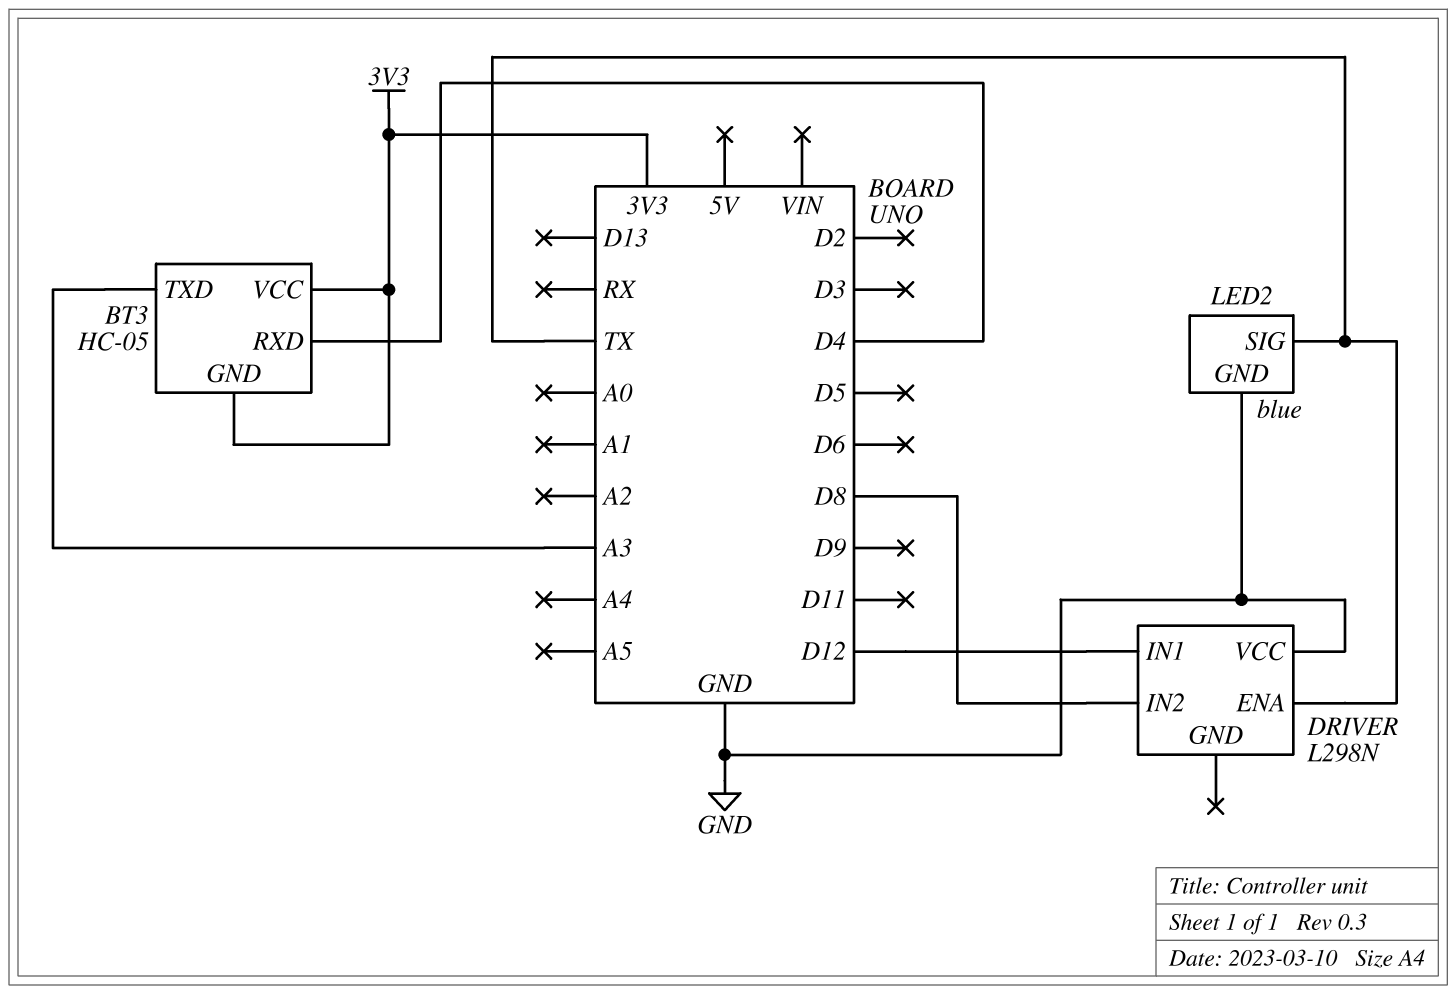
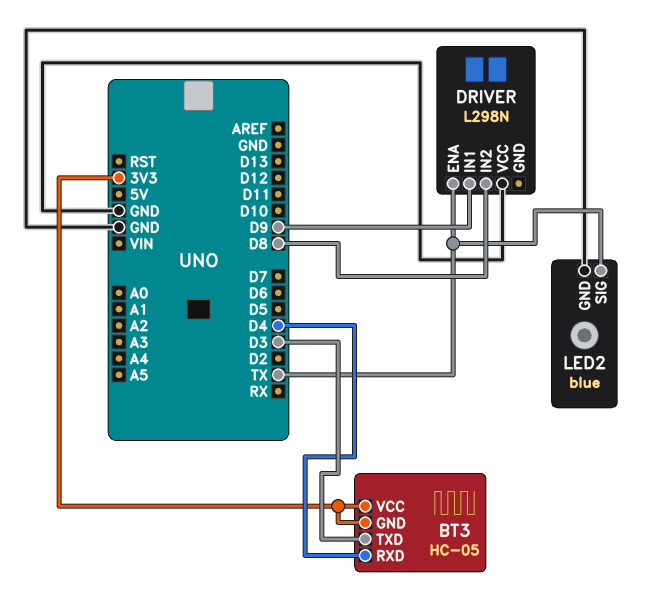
BT3 pin TXD: A3 -> D3
DRIVER pin IN1: D12 -> D9

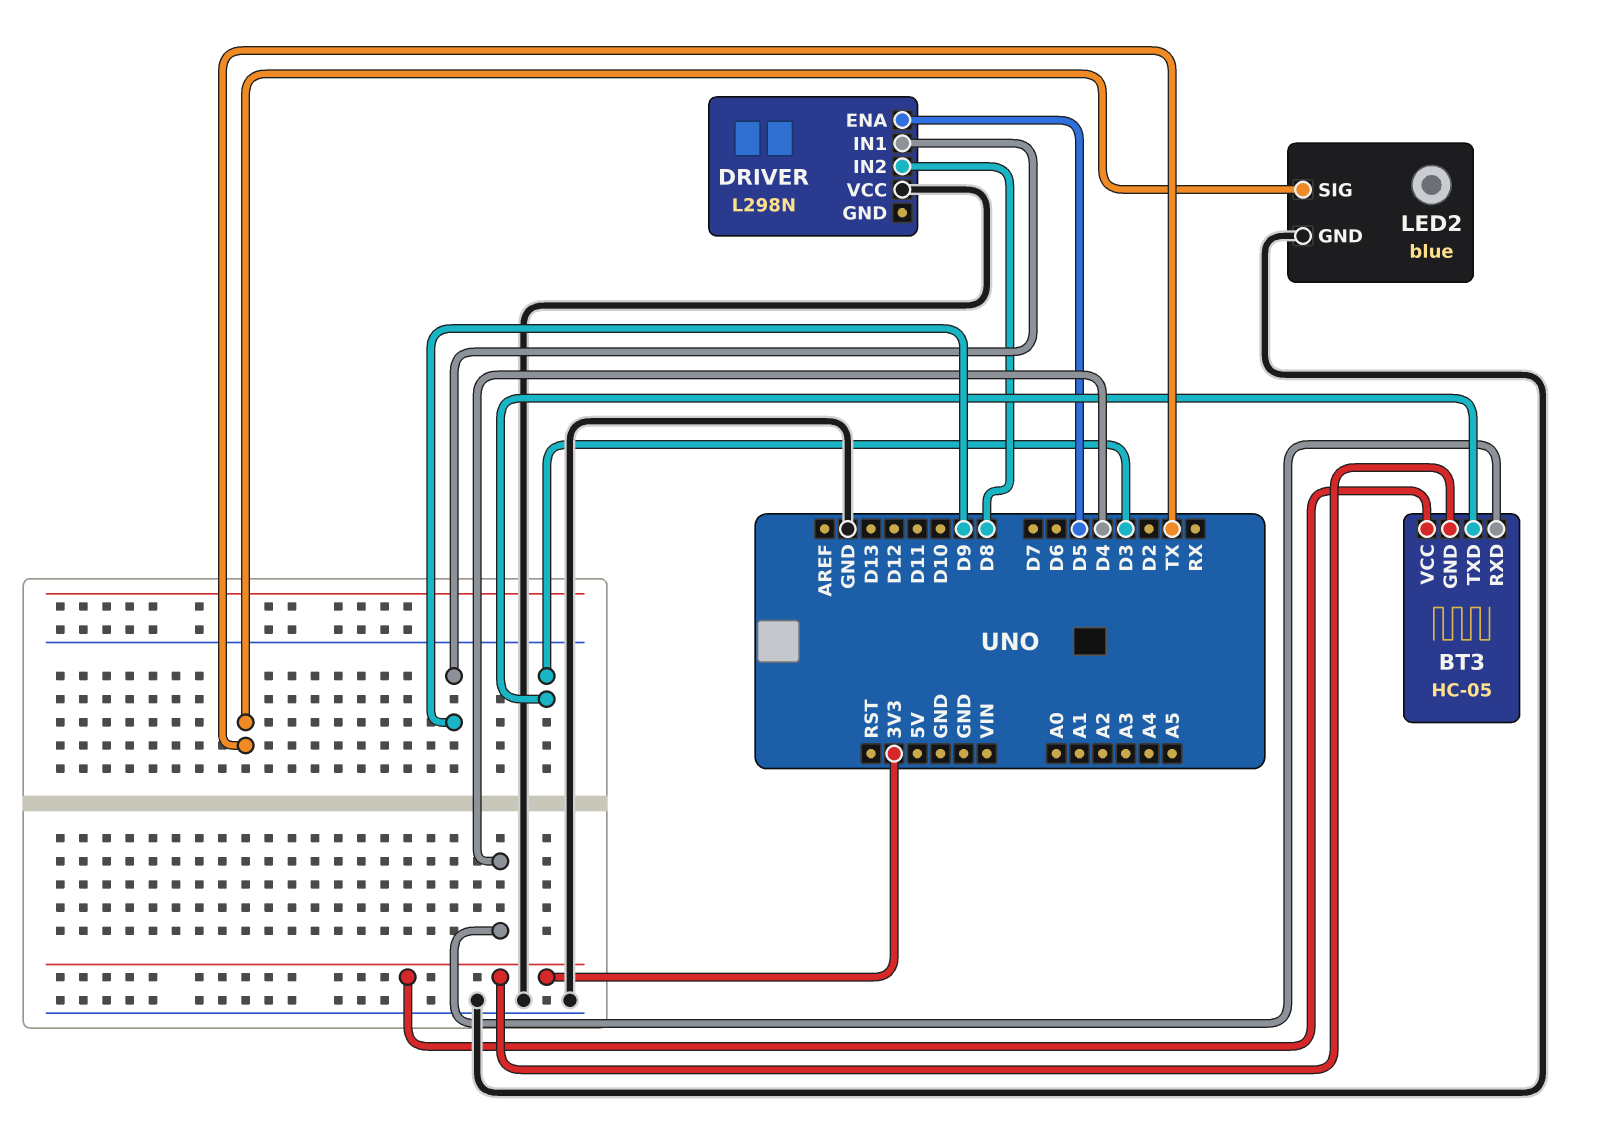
DRIVER pin ENA: TX -> D5

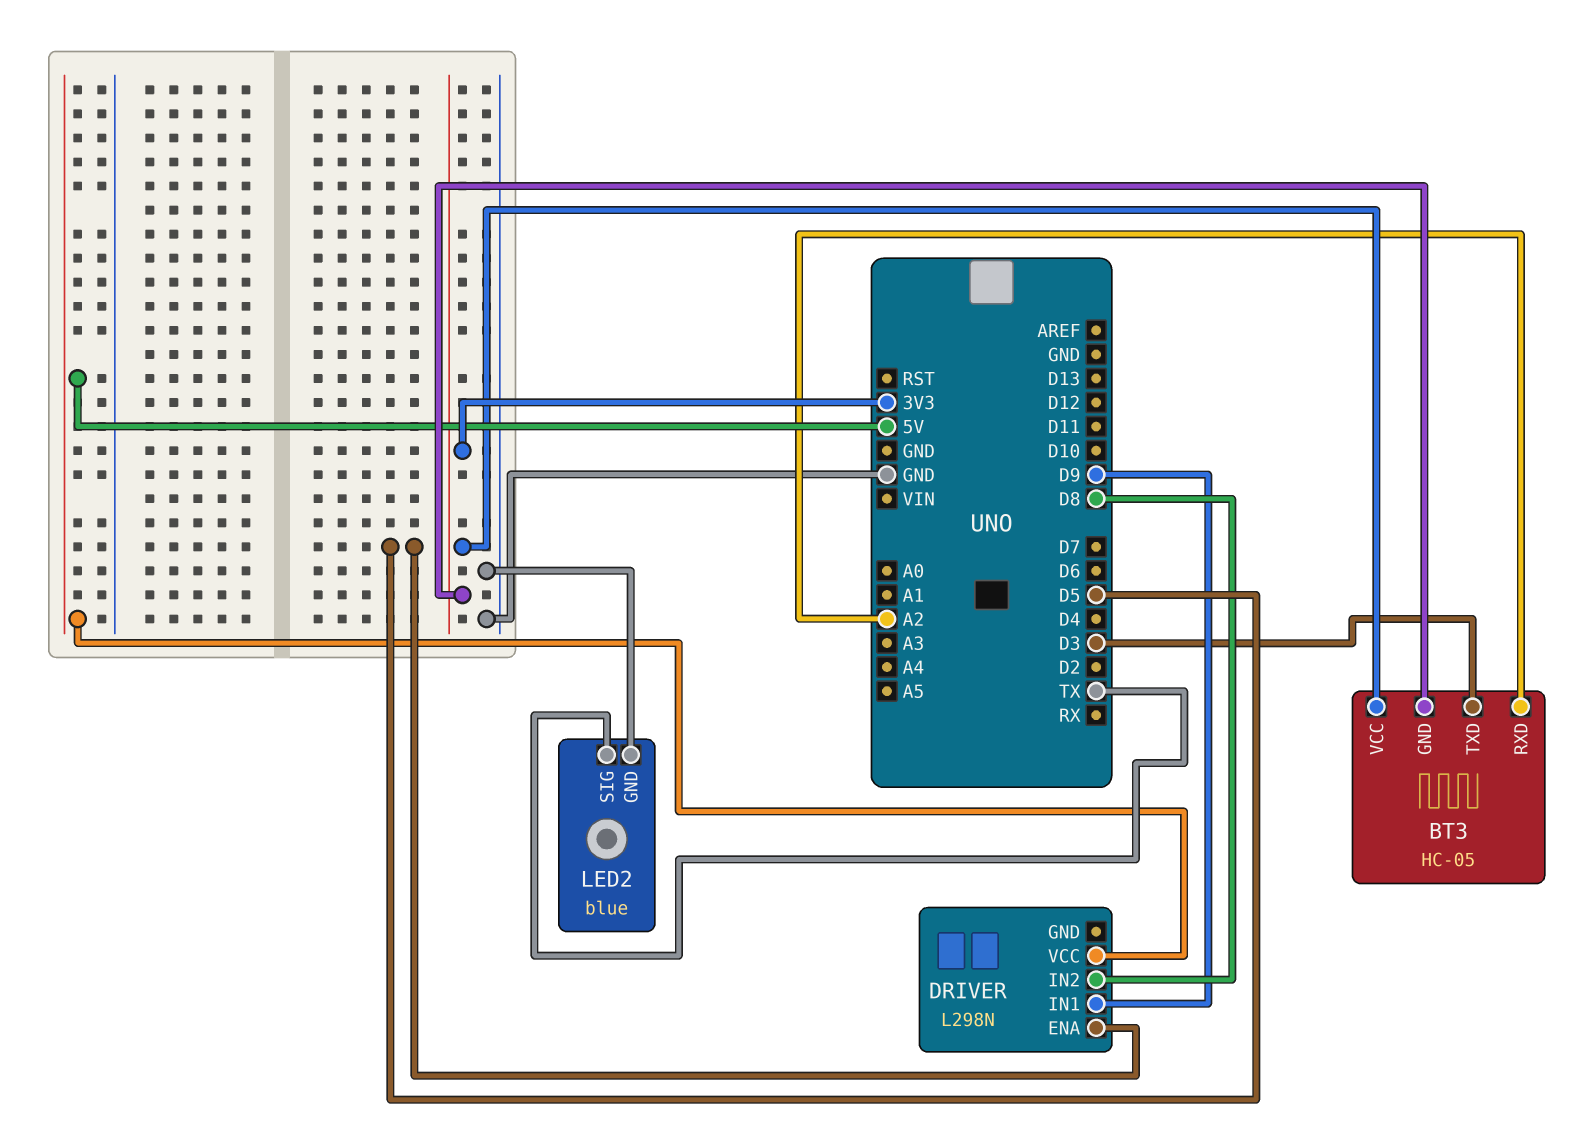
BT3 pin RXD: D4 -> A2
DRIVER pin VCC: GND -> 5V

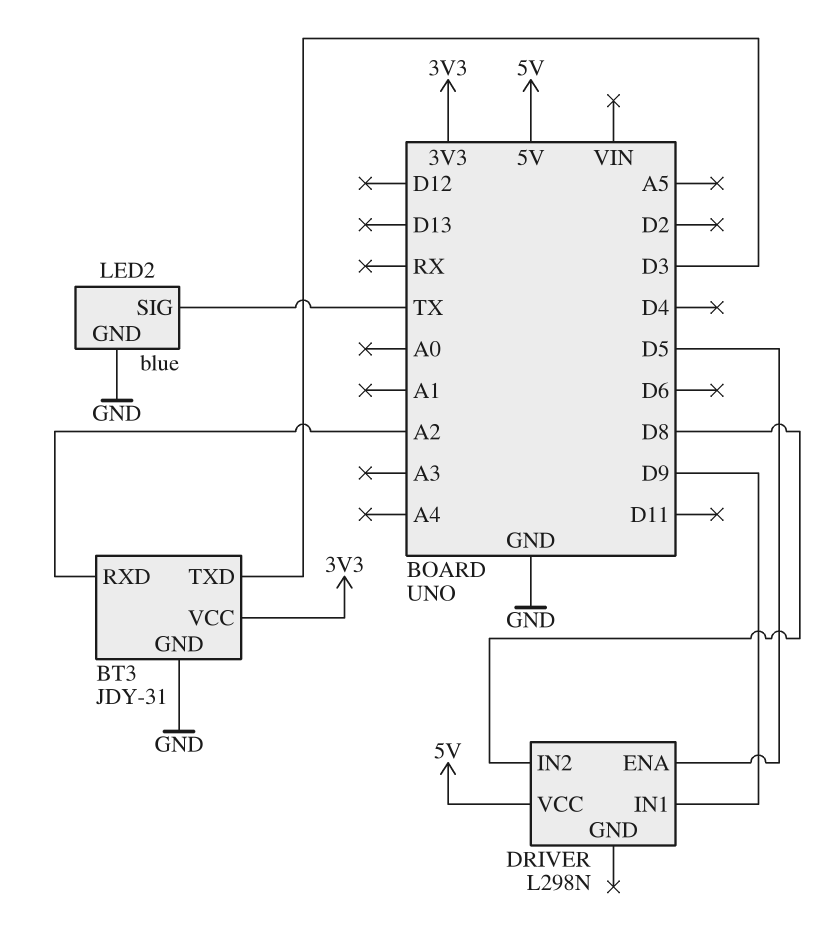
BT3: HC-05 -> JDY-31
BT3 pin GND: 3V3 -> GND

